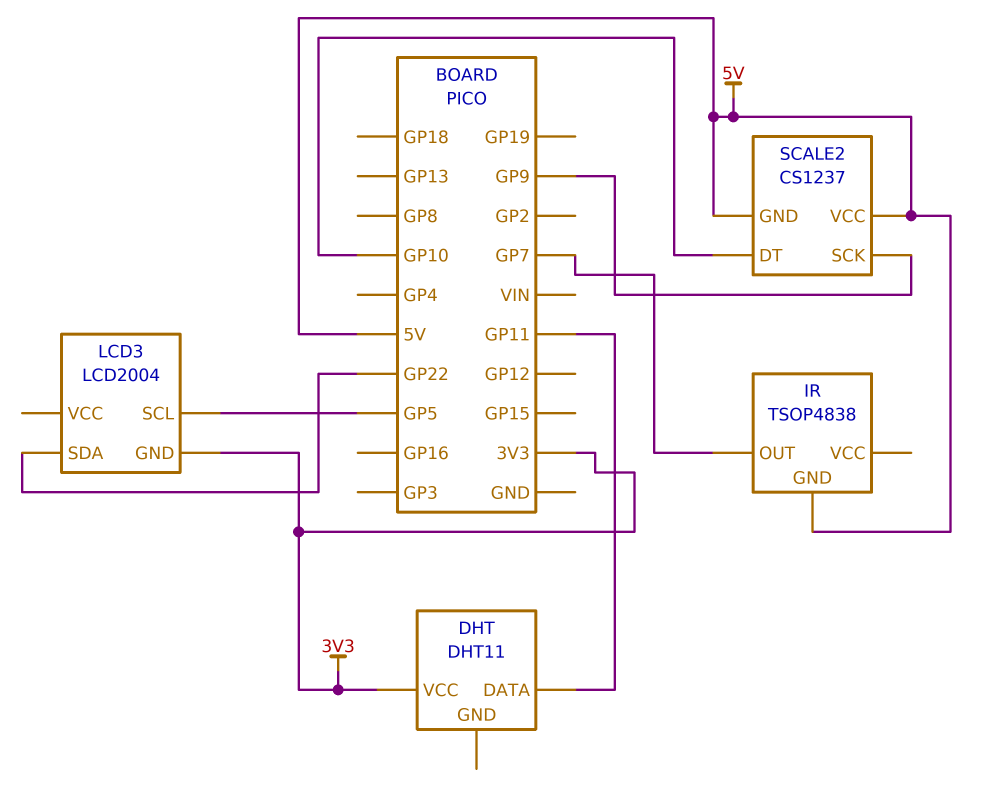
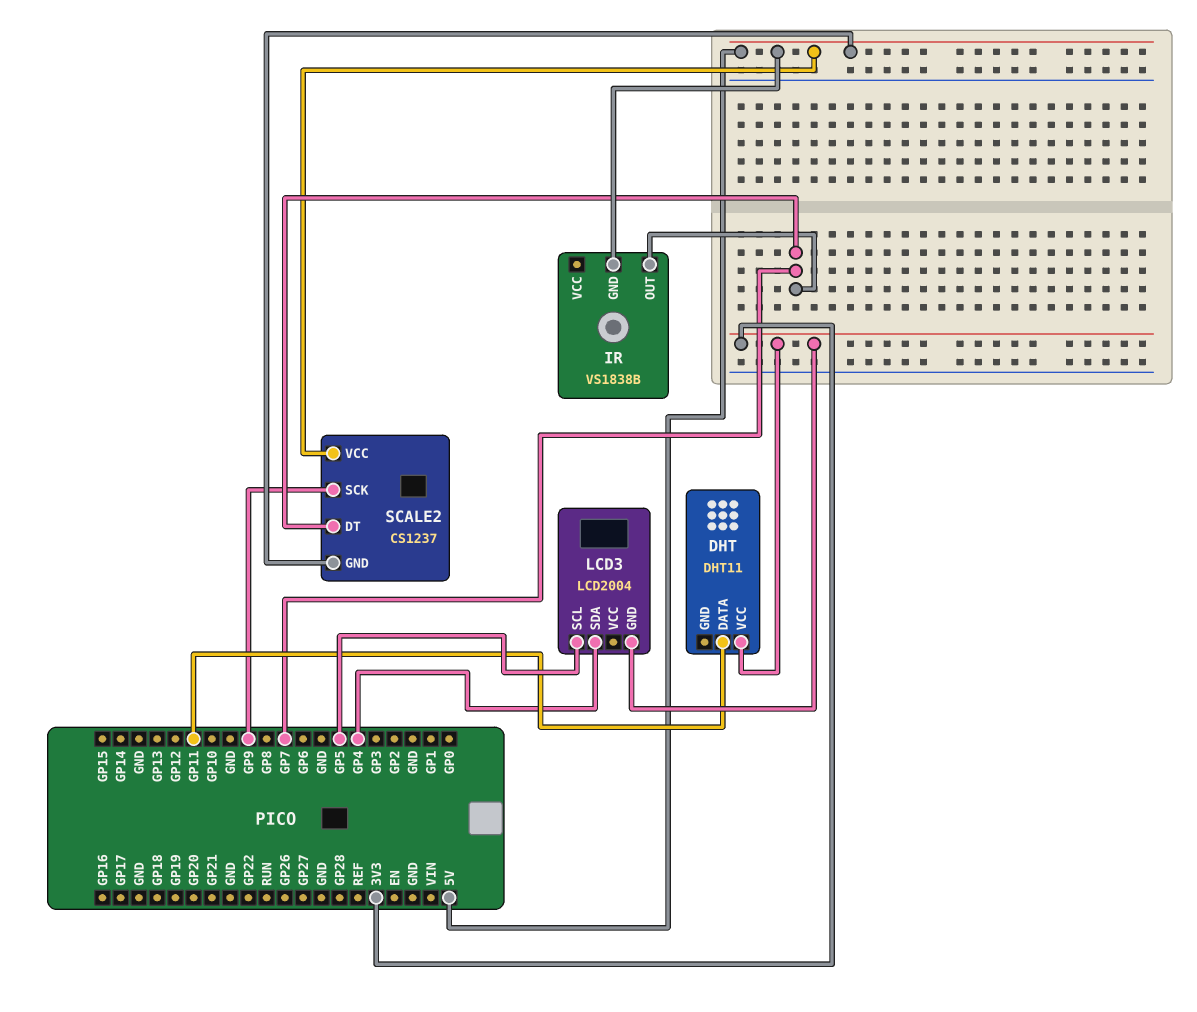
IR: TSOP4838 -> VS1838B
LCD3 pin SDA: GP22 -> GP4
SCALE2 pin DT: GP10 -> GP7

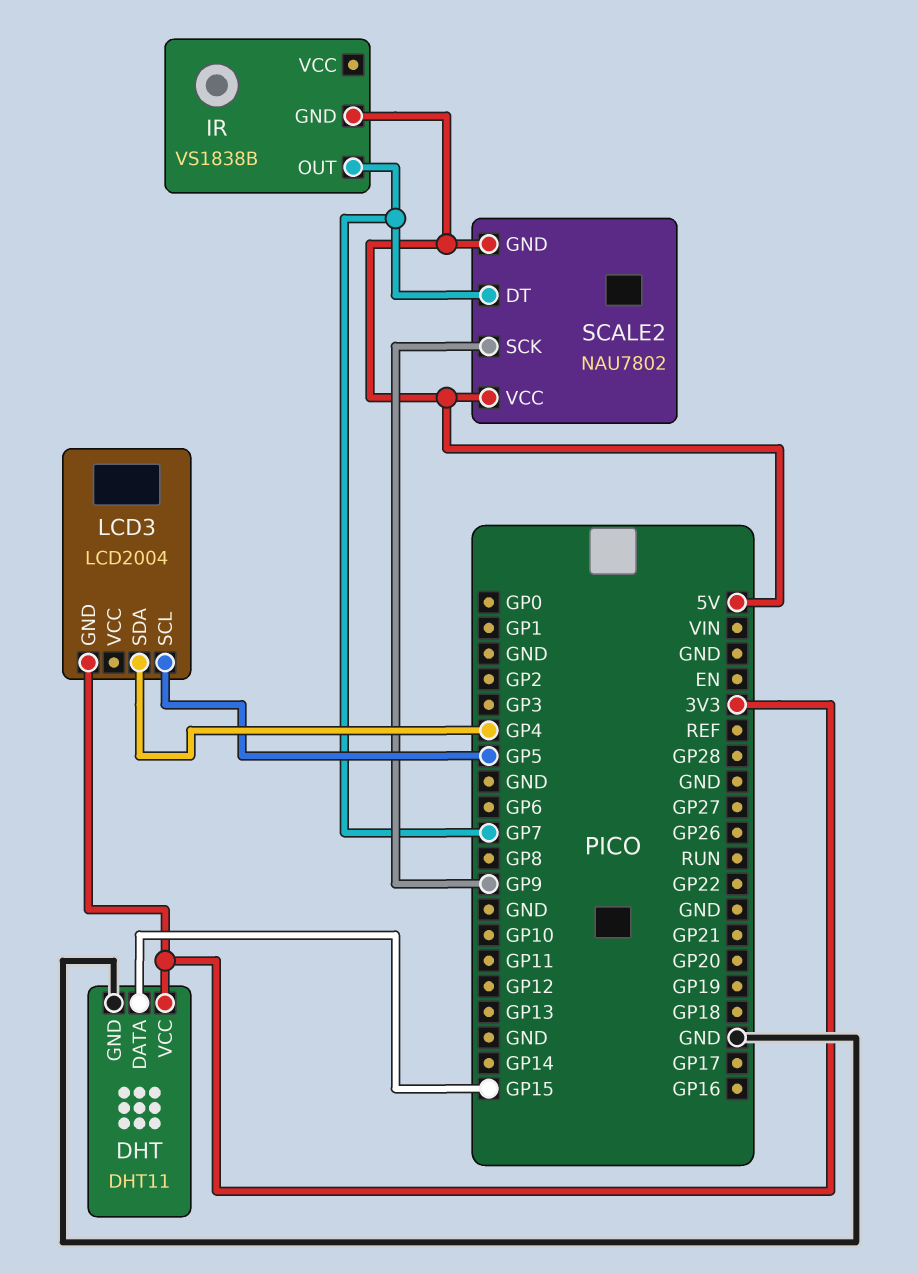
DHT pin DATA: GP11 -> GP15
DHT pin GND: none -> GND
SCALE2: CS1237 -> NAU7802

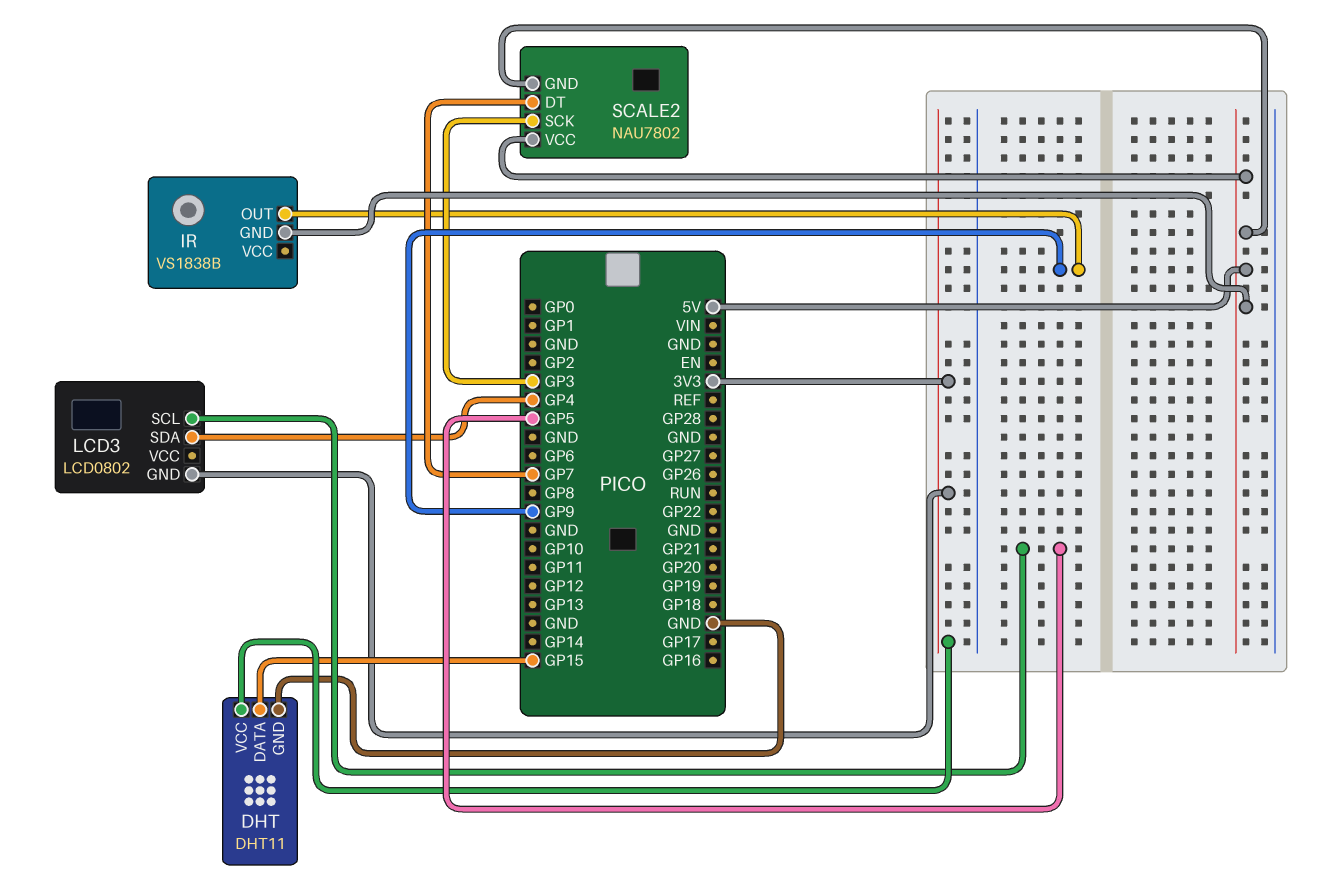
IR pin OUT: GP7 -> GP9
LCD3: LCD2004 -> LCD0802
SCALE2 pin SCK: GP9 -> GP3

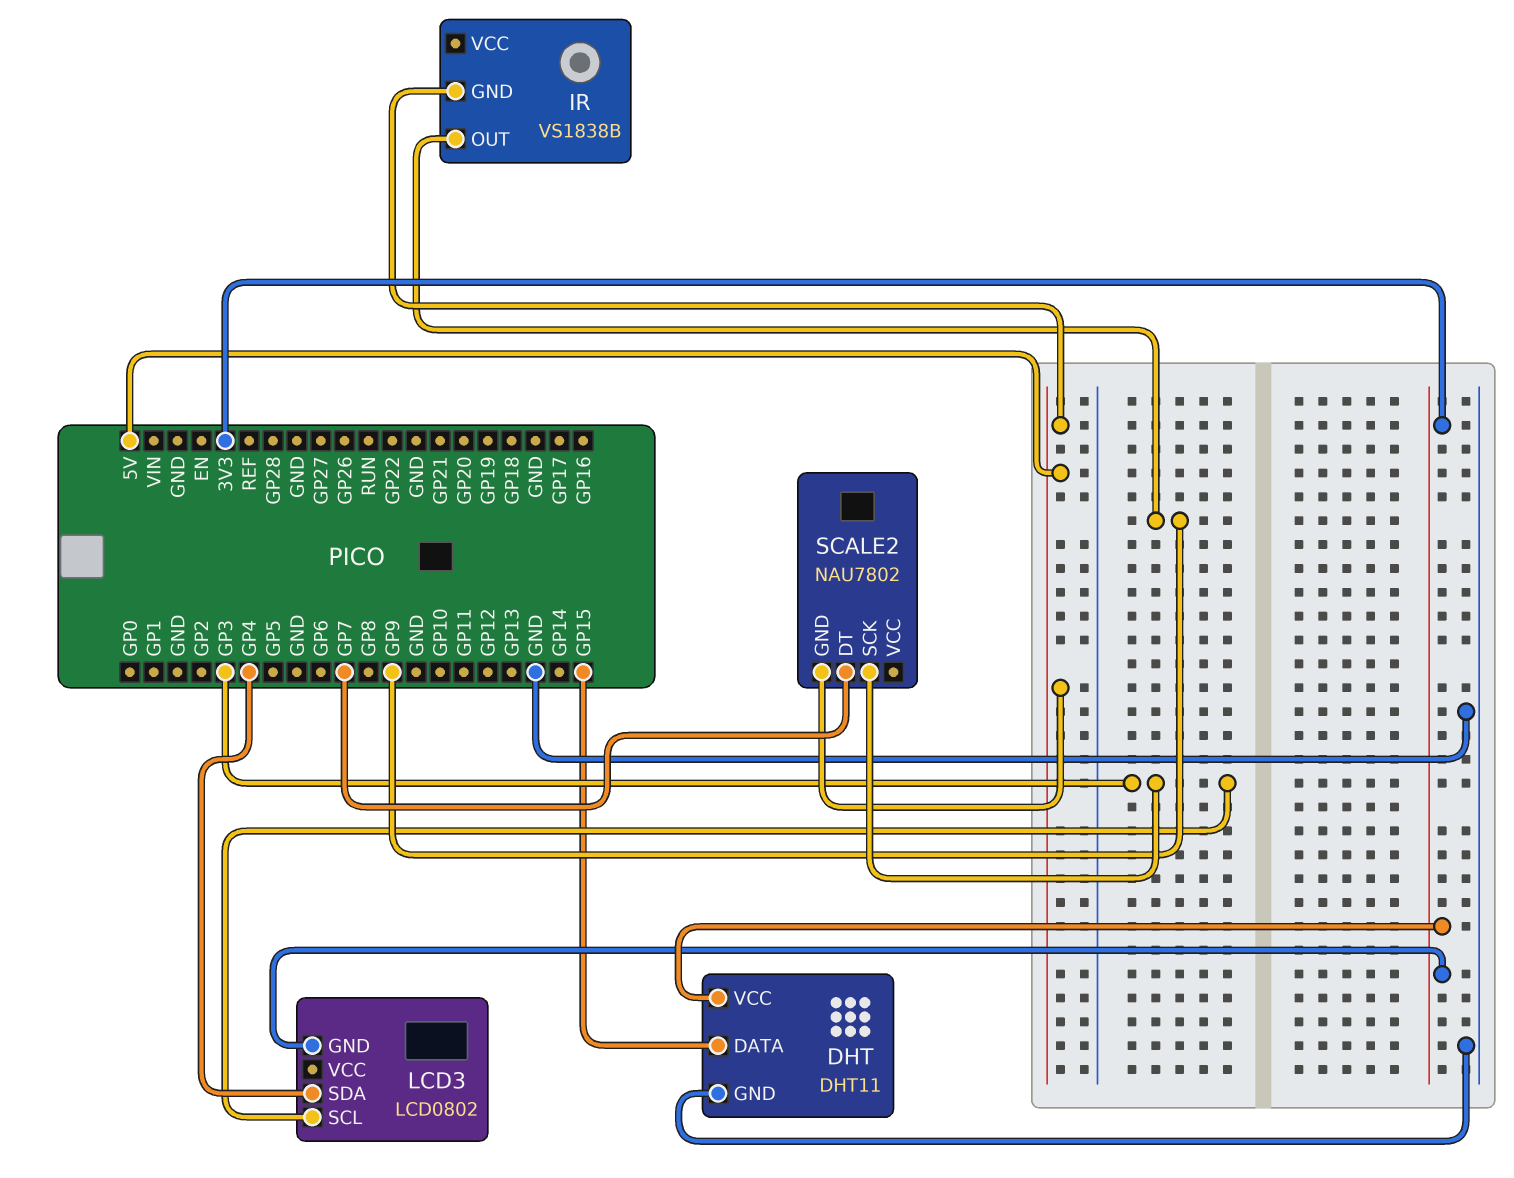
LCD3 pin SCL: GP5 -> GP3
SCALE2 pin VCC: 5V -> none

